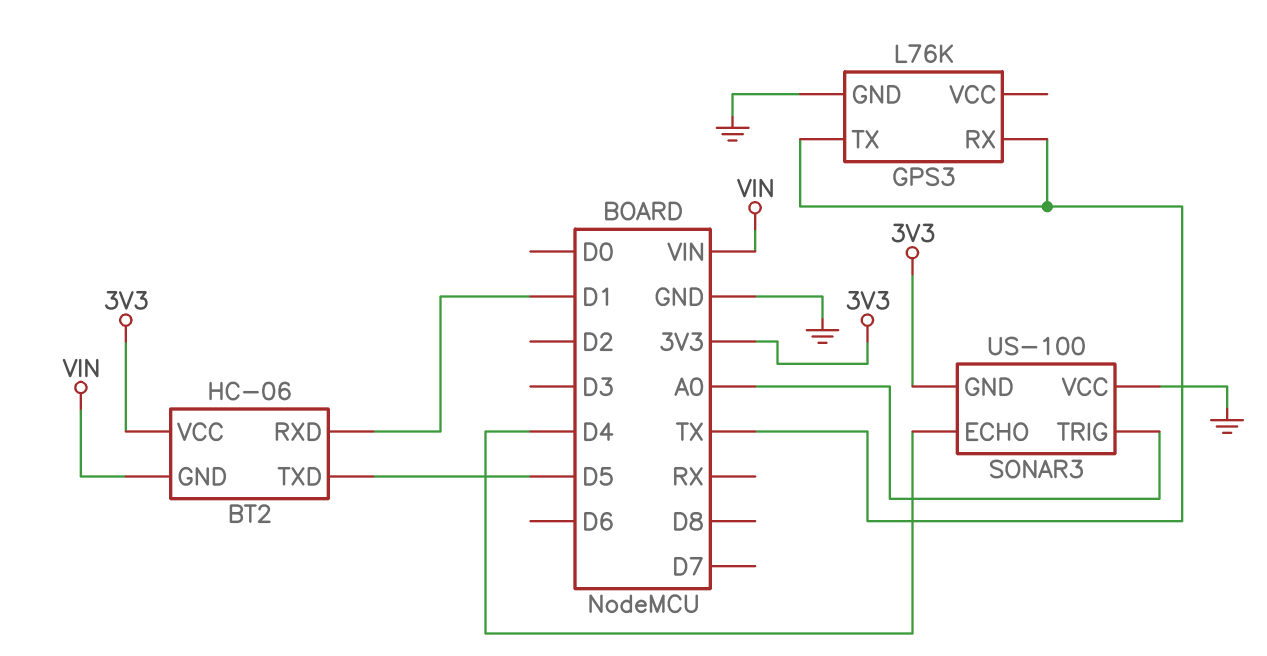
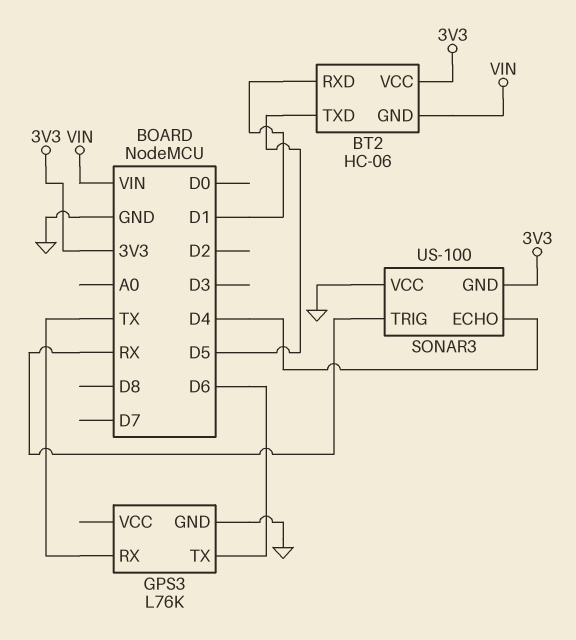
GPS3 pin TX: TX -> D6
SONAR3 pin TRIG: A0 -> RX

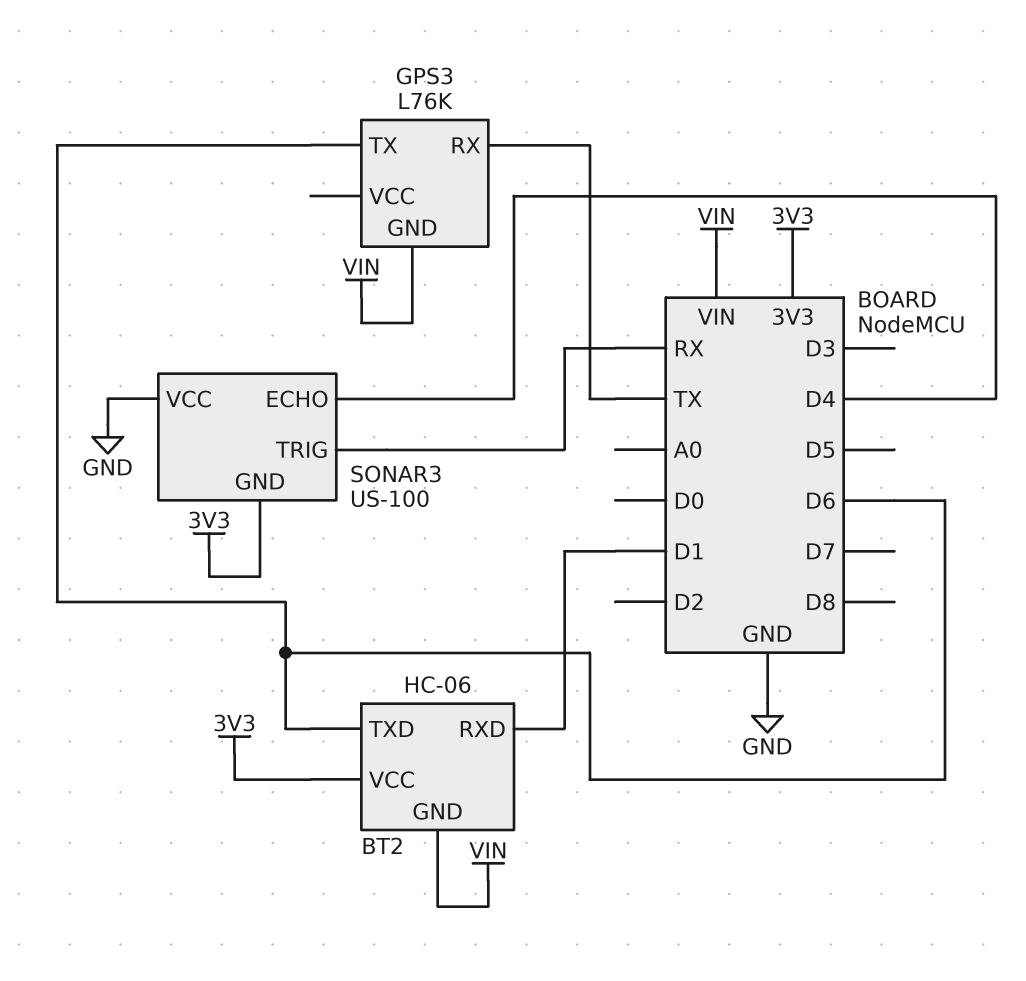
BT2 pin TXD: D5 -> D6
GPS3 pin GND: GND -> VIN

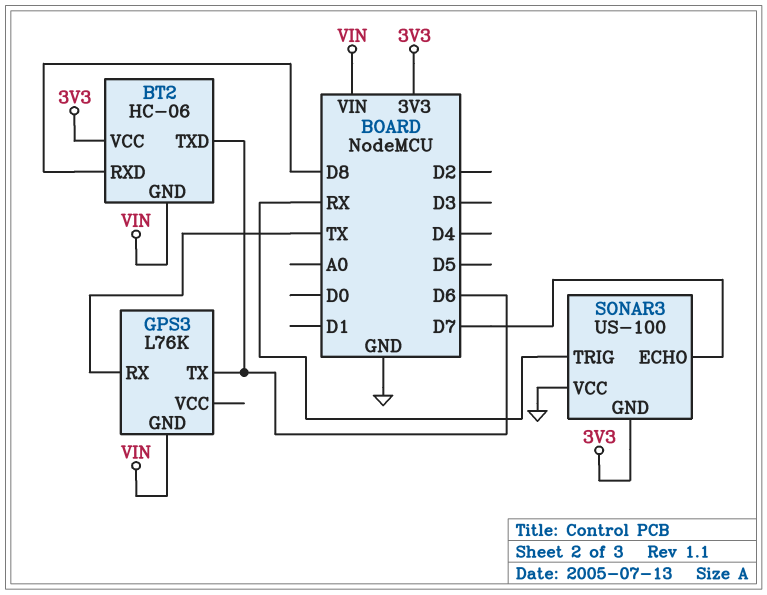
BT2 pin RXD: D1 -> D8
SONAR3 pin ECHO: D4 -> D7

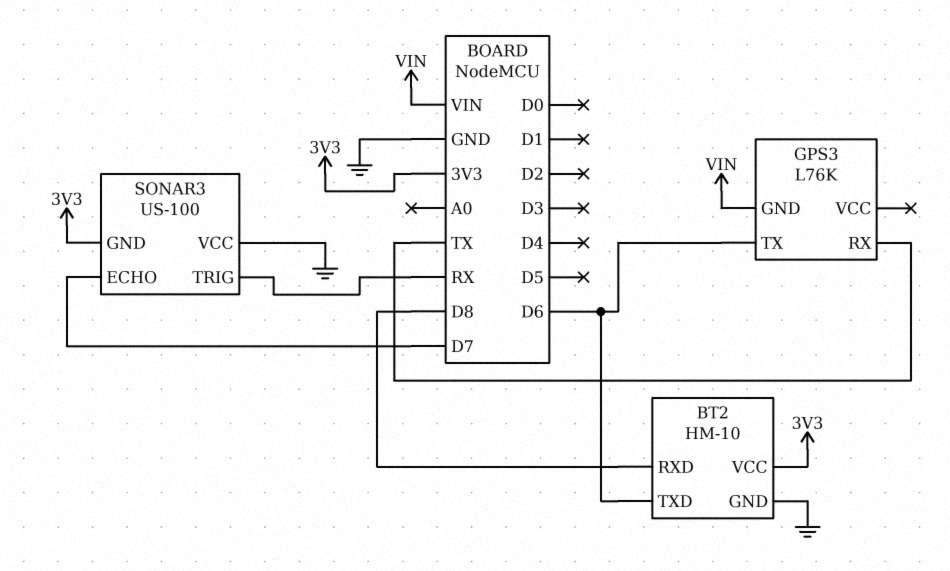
BT2: HC-06 -> HM-10
BT2 pin GND: VIN -> GND

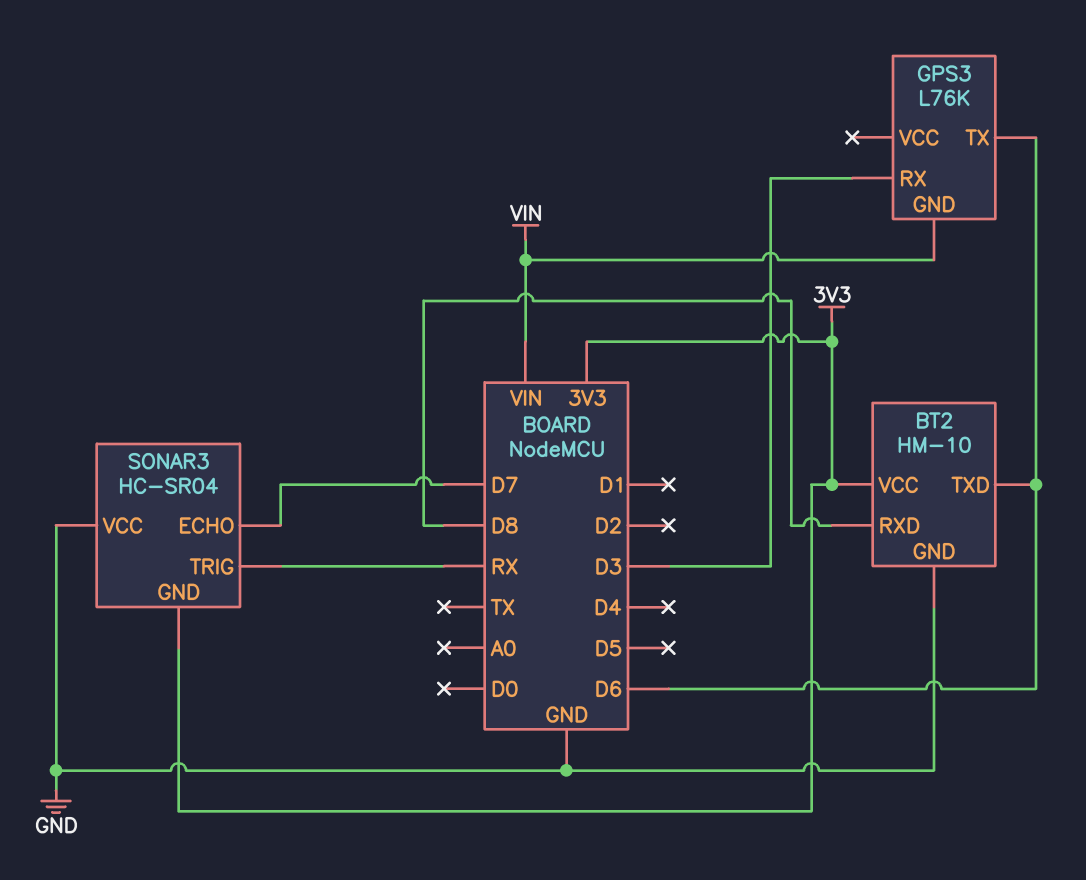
GPS3 pin RX: TX -> D3
SONAR3: US-100 -> HC-SR04

